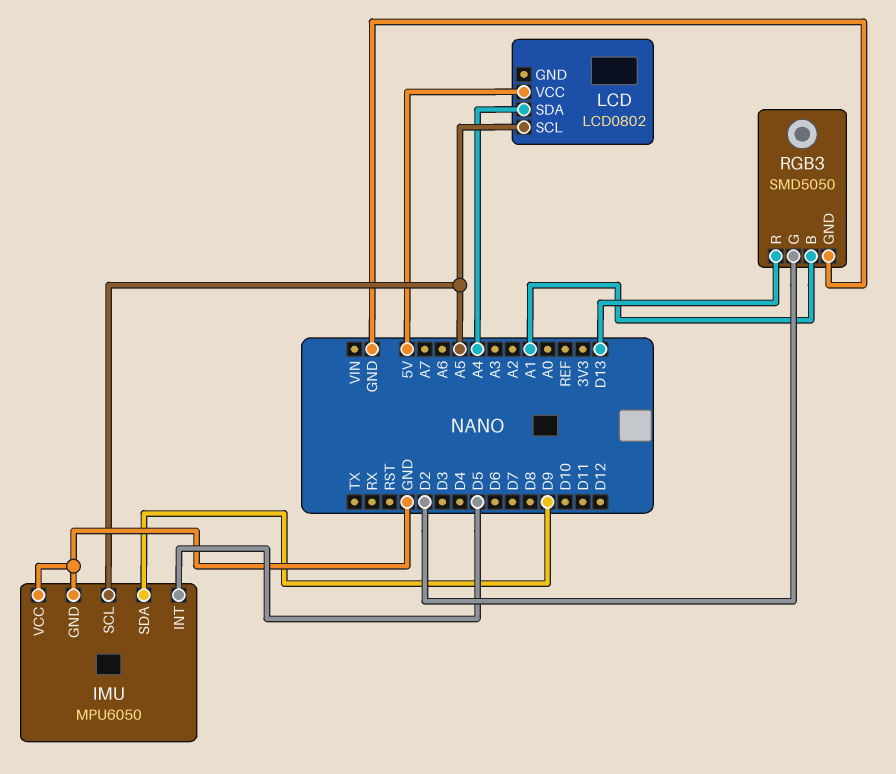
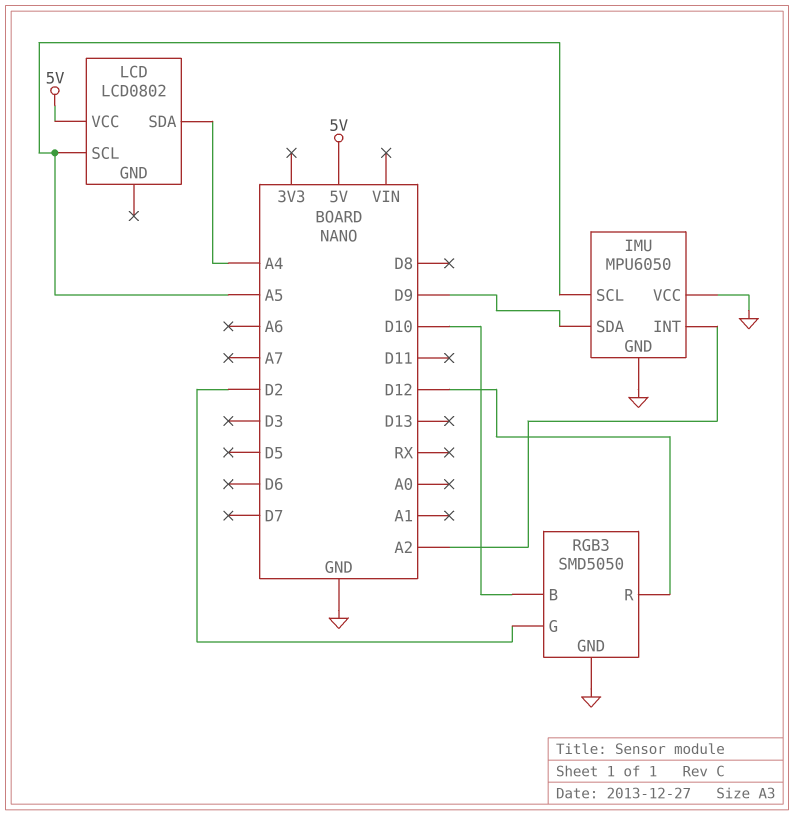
IMU pin INT: D5 -> A2
RGB3 pin B: A1 -> D10
RGB3 pin R: D13 -> D12

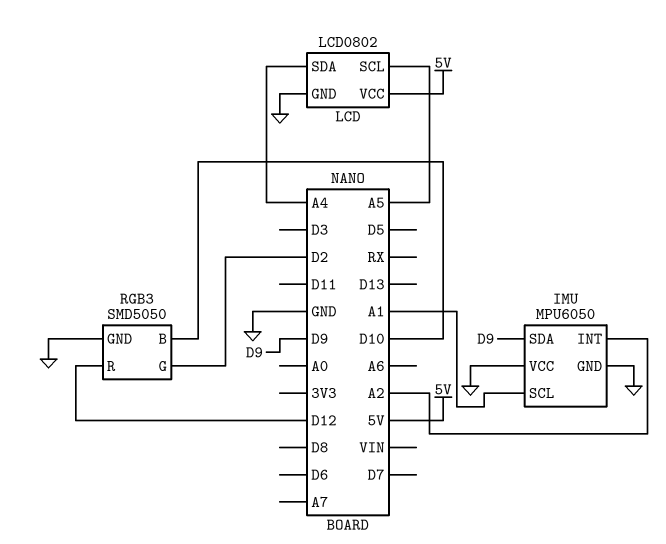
IMU pin SCL: A5 -> A1
LCD pin GND: none -> GND

